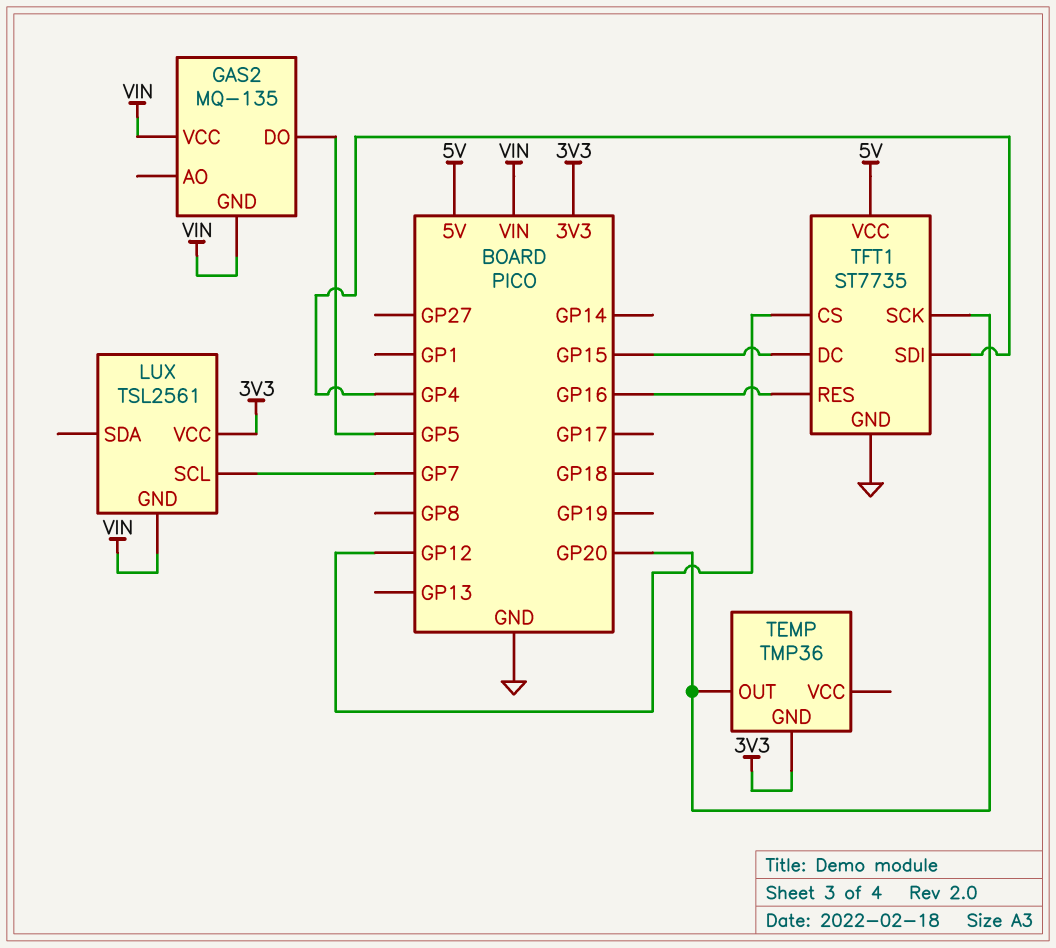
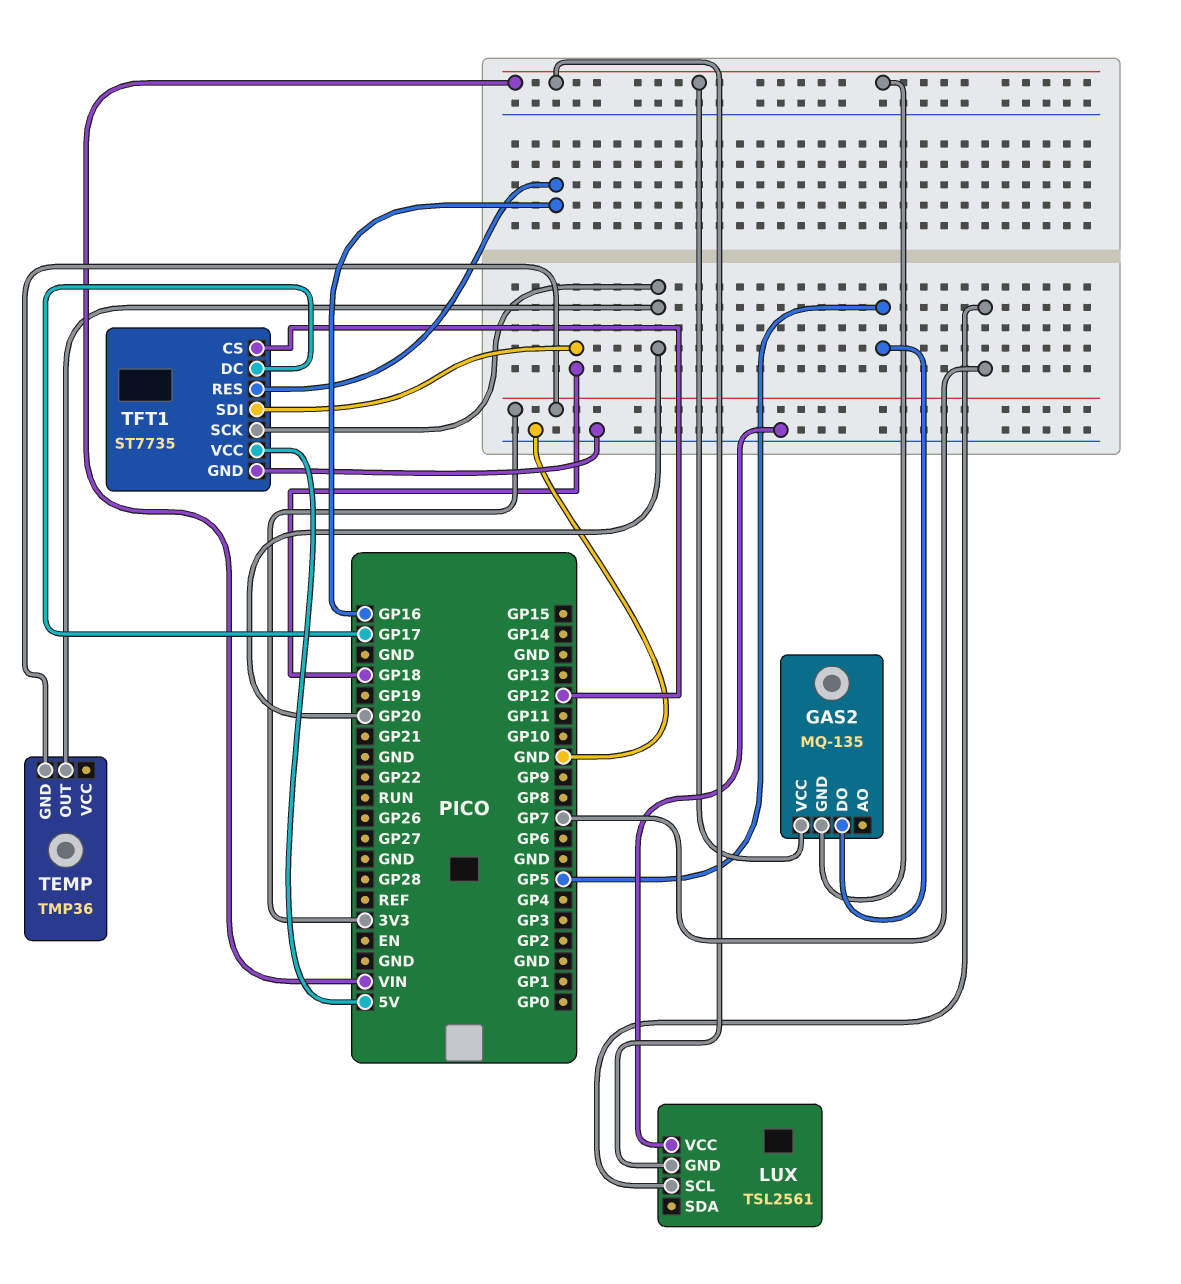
LUX pin VCC: 3V3 -> GND
TFT1 pin DC: GP15 -> GP17
TFT1 pin SDI: GP4 -> GP18

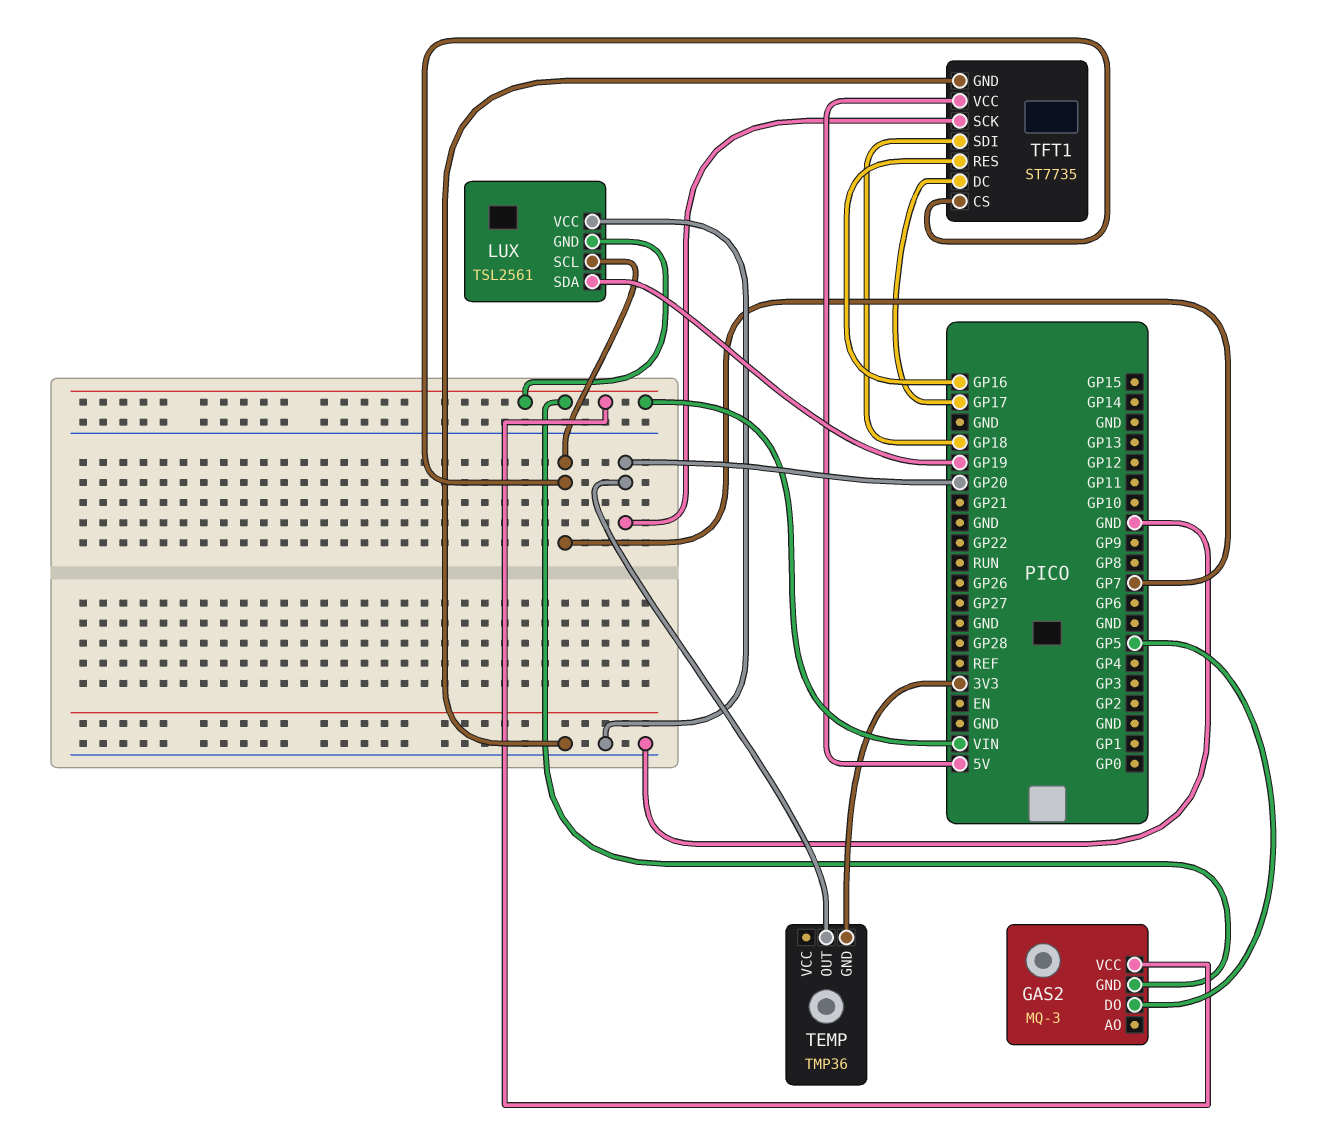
GAS2: MQ-135 -> MQ-3
LUX pin SDA: none -> GP19
TFT1 pin CS: GP12 -> GP7

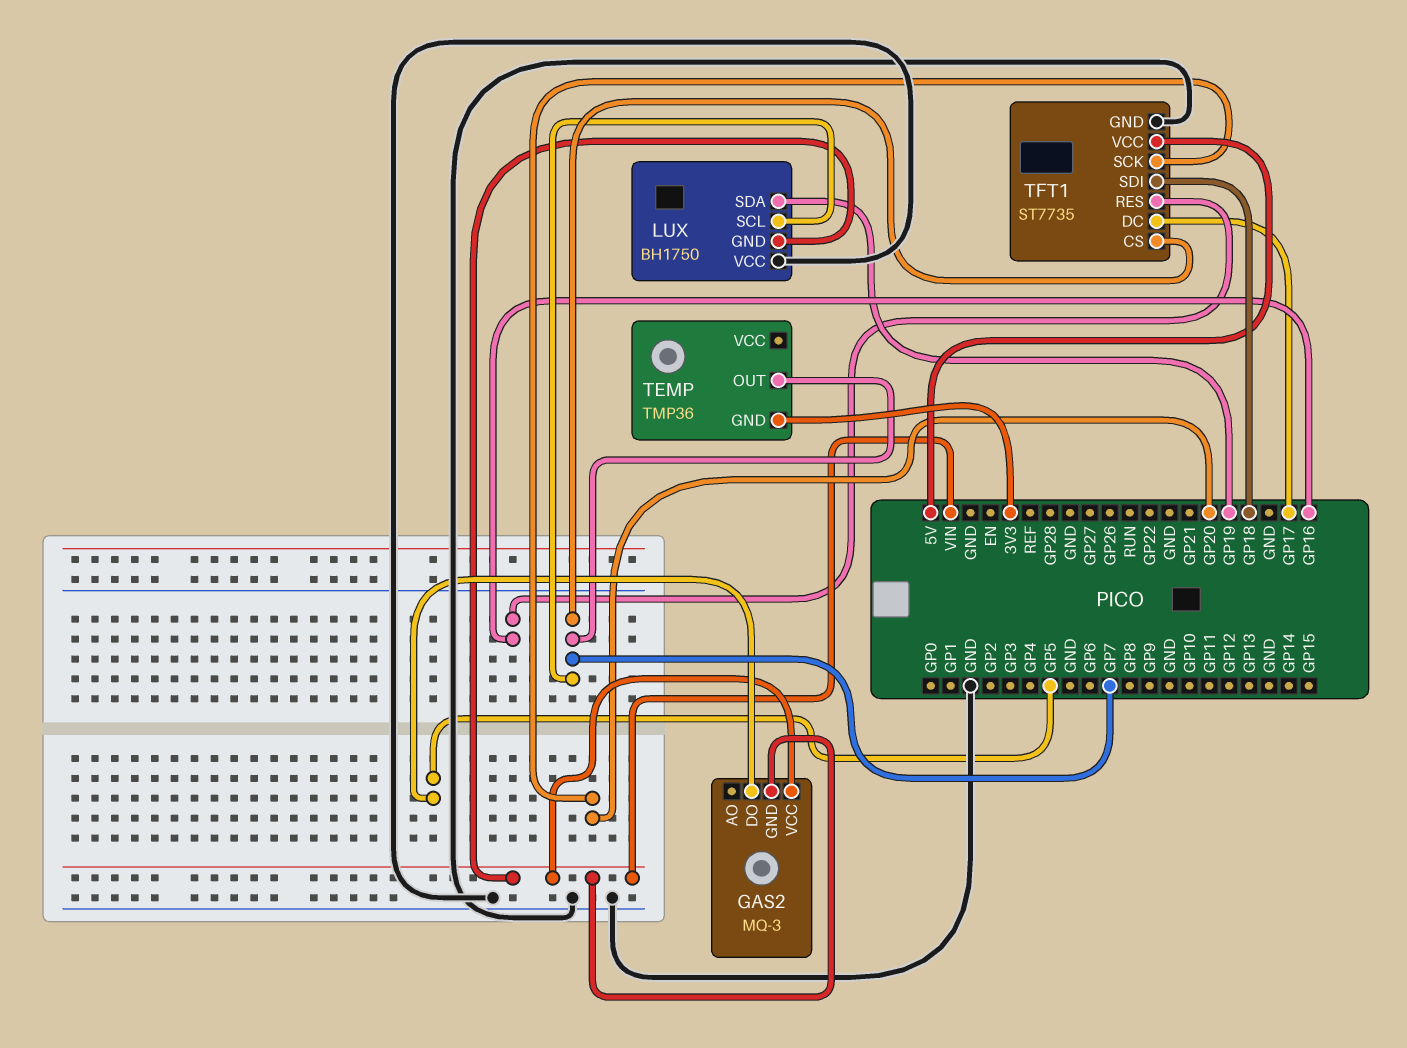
LUX: TSL2561 -> BH1750
TEMP pin OUT: GP20 -> GP7

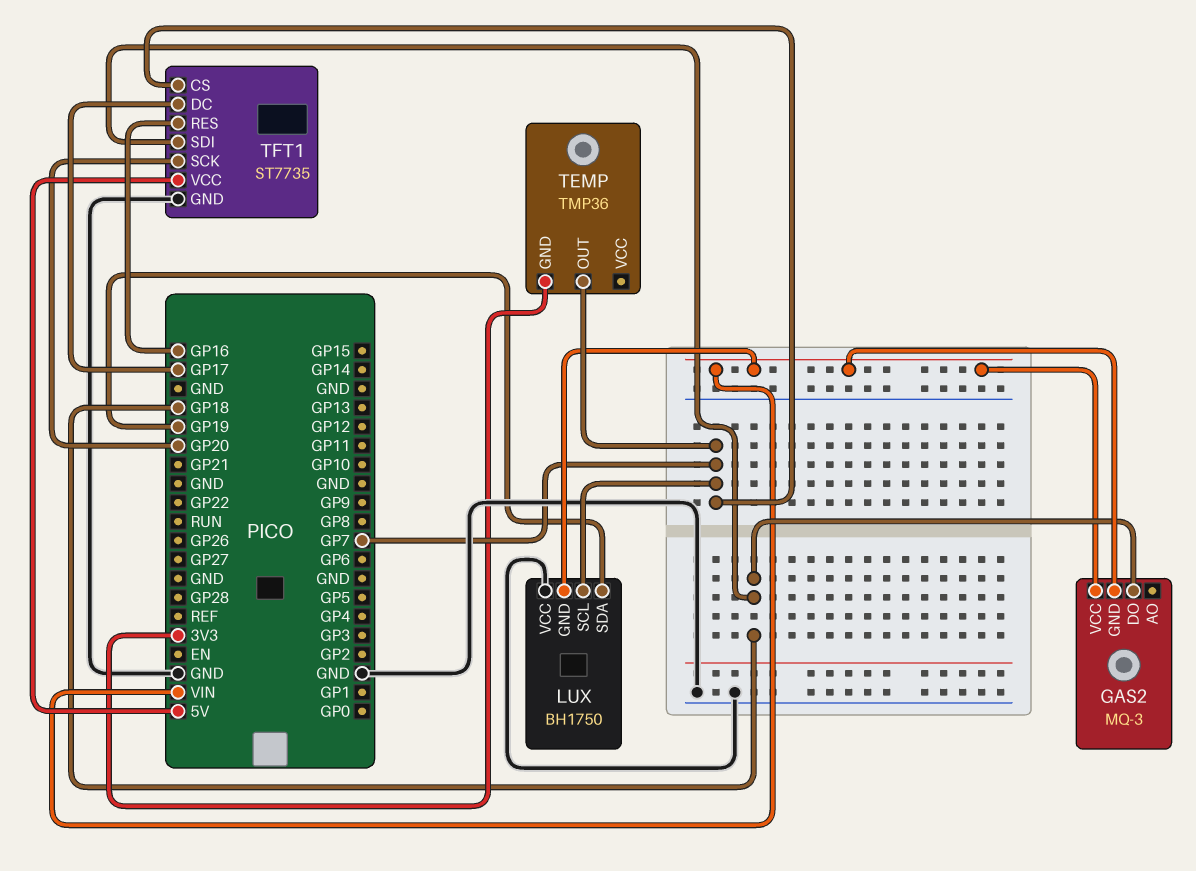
GAS2 pin DO: GP5 -> GP18

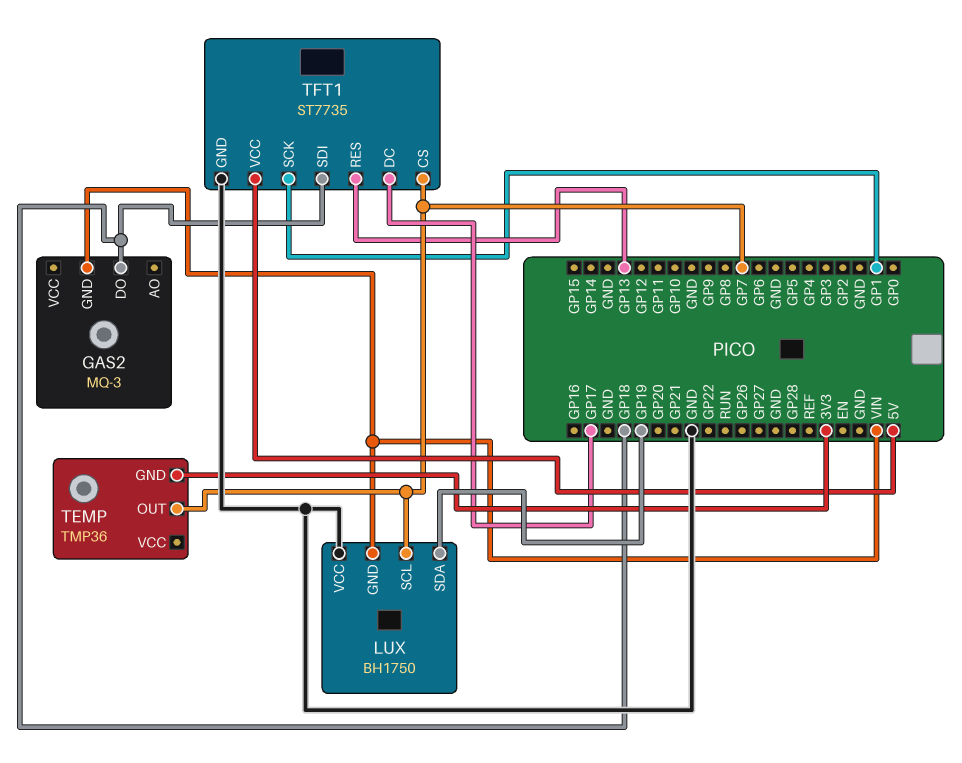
GAS2 pin VCC: VIN -> none
TFT1 pin RES: GP16 -> GP13
TFT1 pin SCK: GP20 -> GP1

